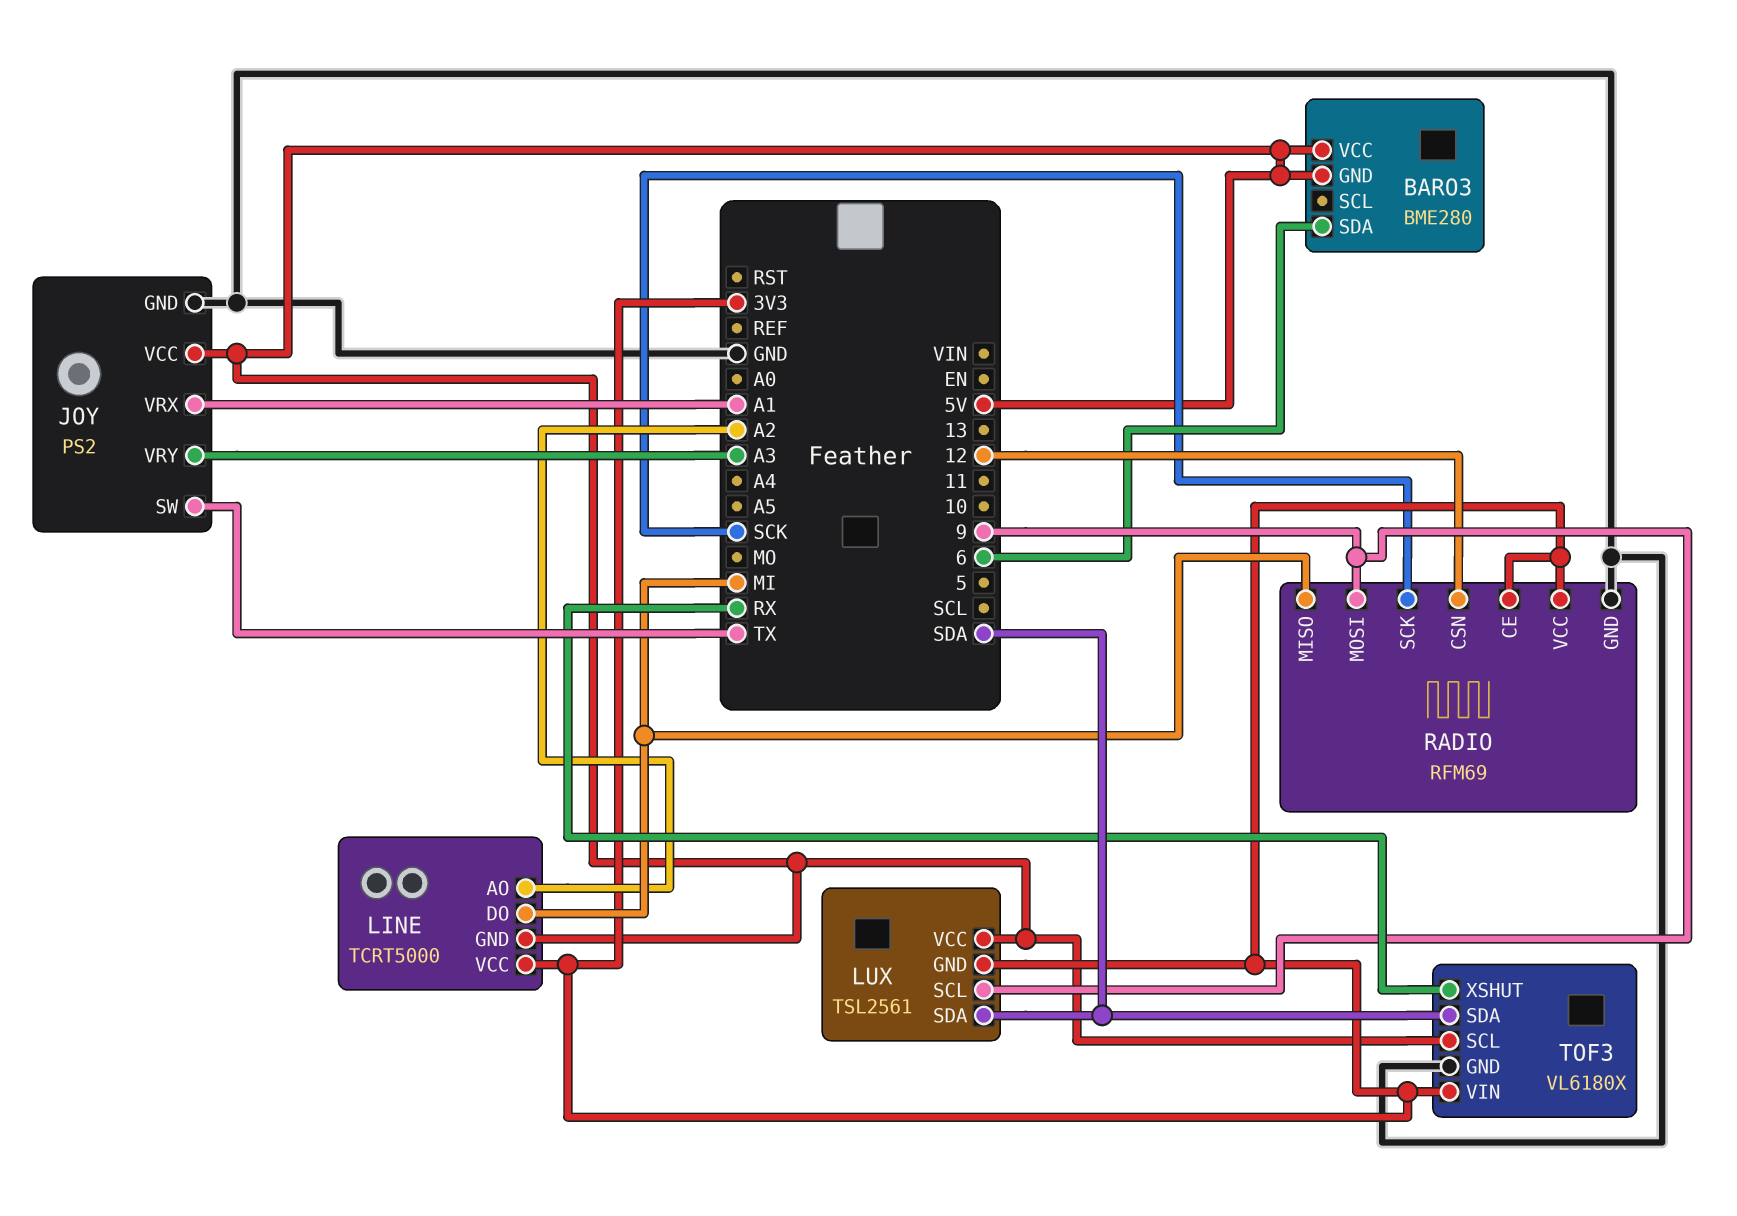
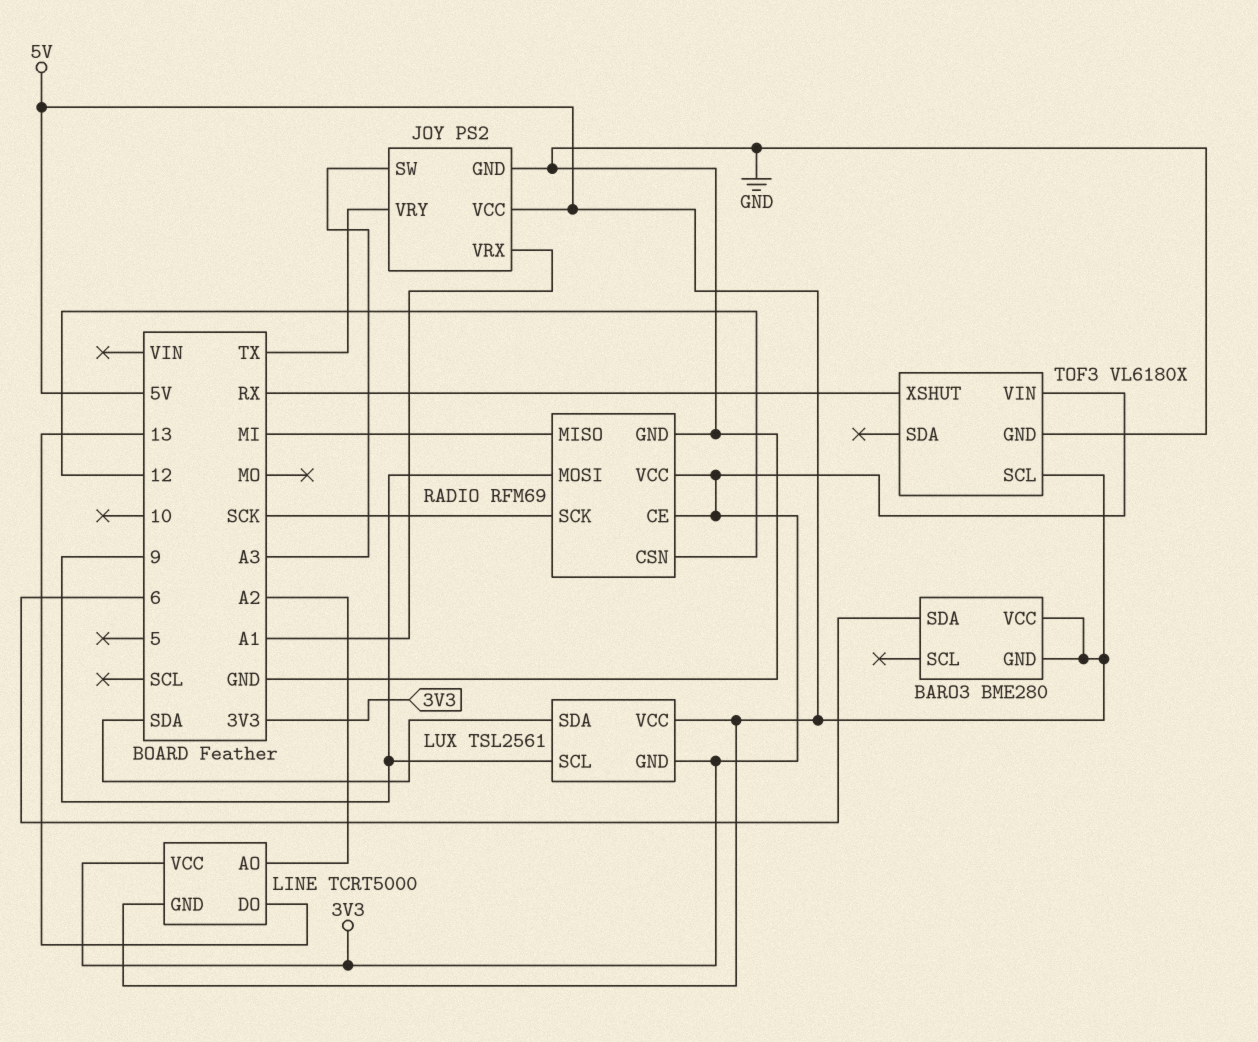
JOY pin SW: TX -> A3
JOY pin VRY: A3 -> TX
LINE pin DO: MI -> 13
TOF3 pin SDA: SDA -> none

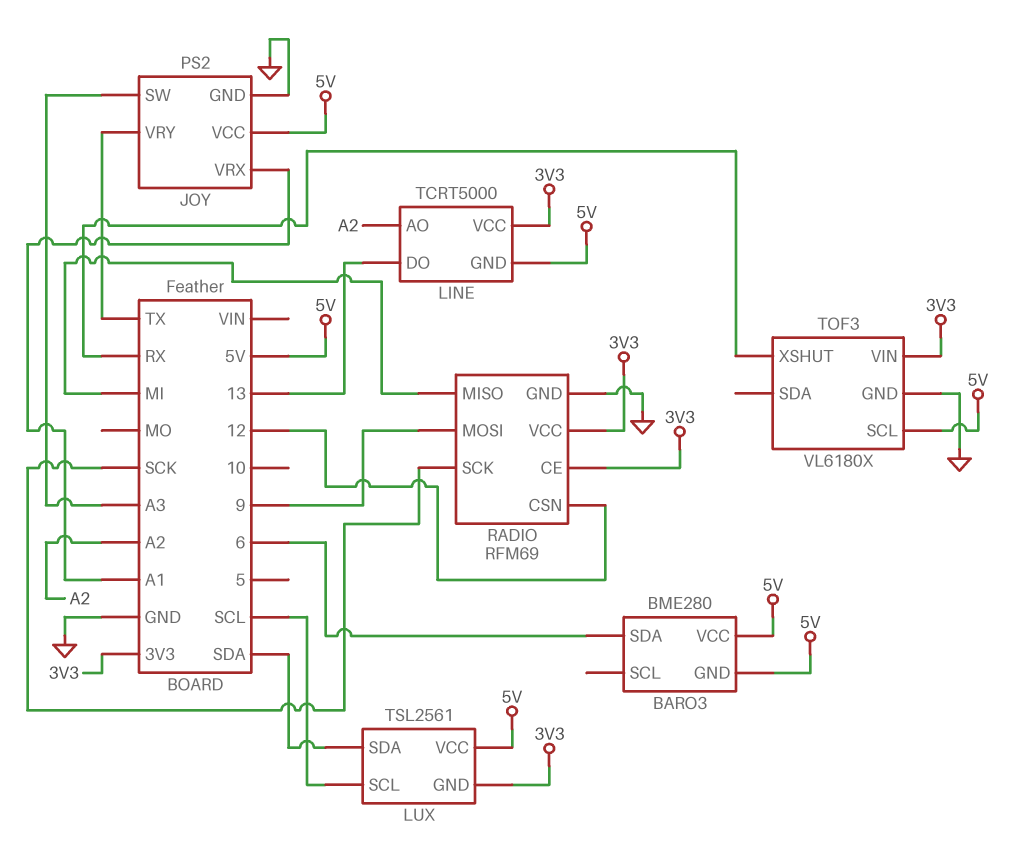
LUX pin SCL: 9 -> SCL

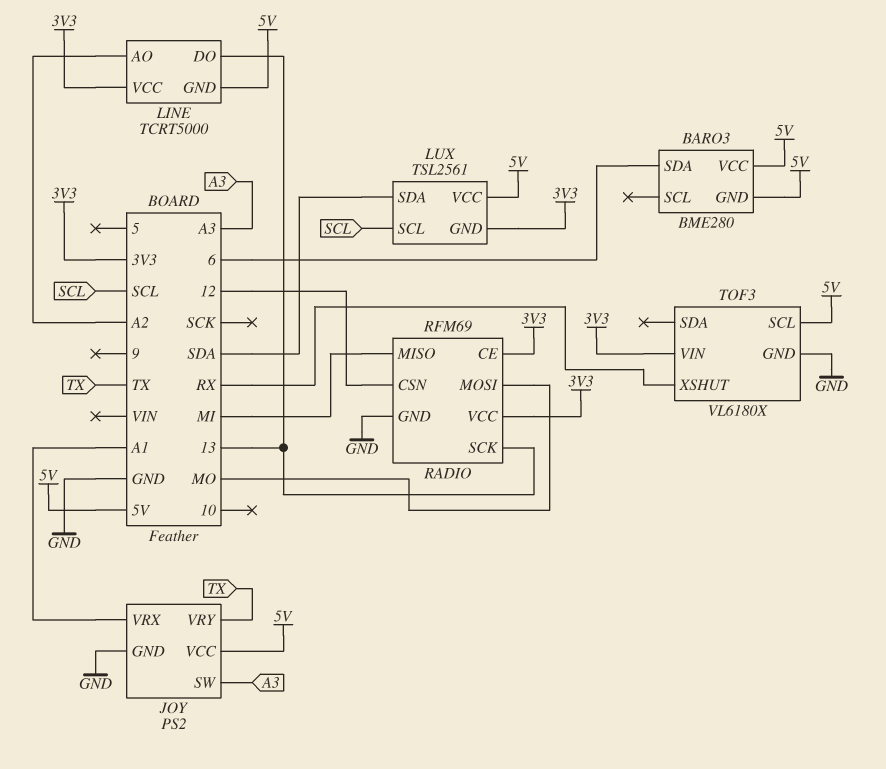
RADIO pin MOSI: 9 -> MO
RADIO pin SCK: SCK -> 13

